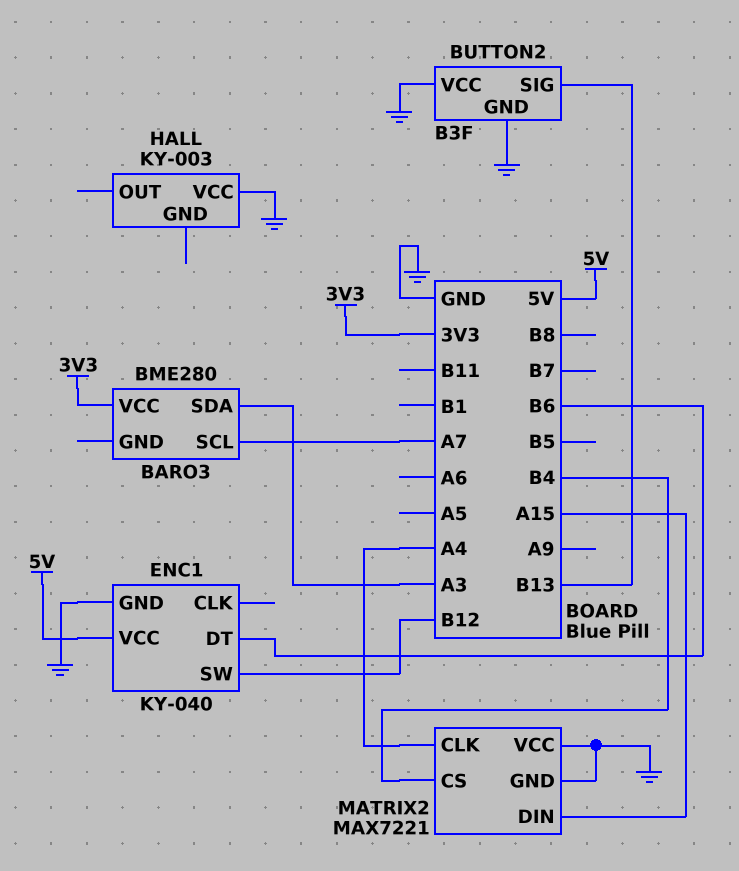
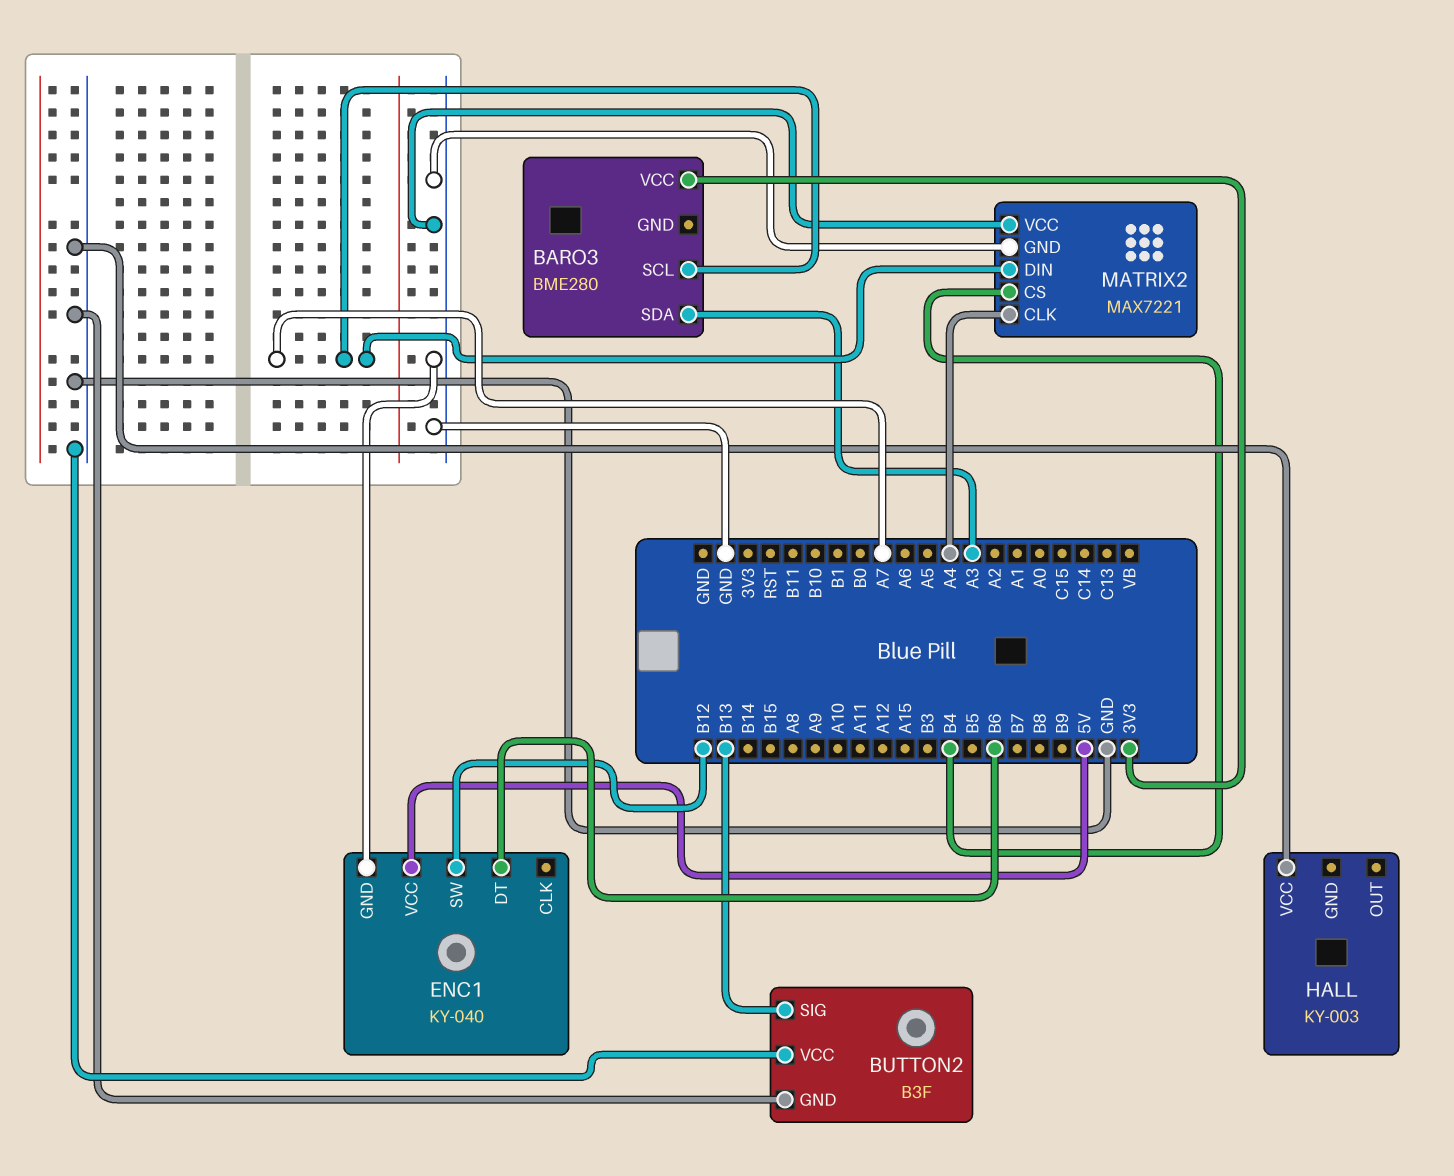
MATRIX2 pin DIN: A15 -> A7

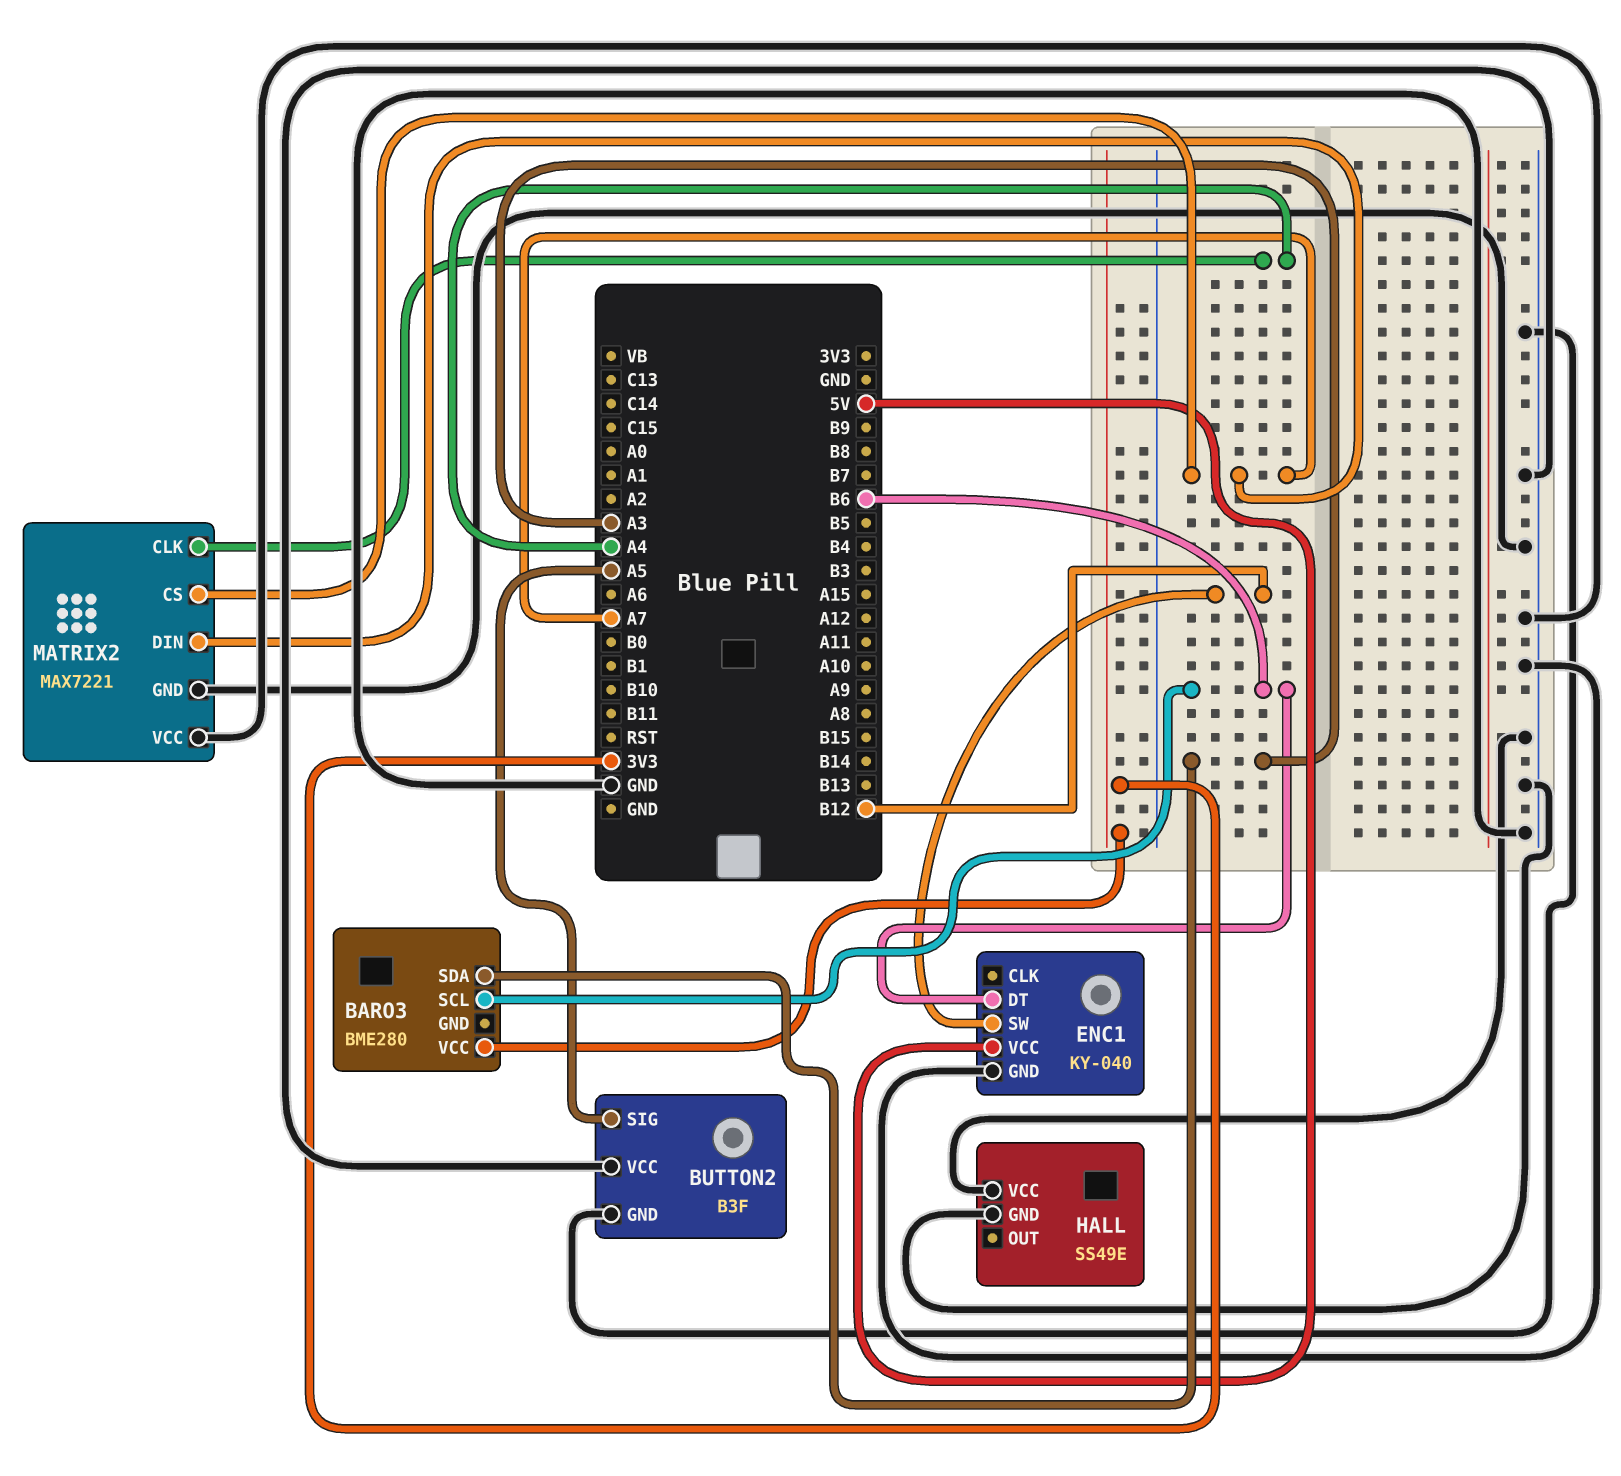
BARO3 pin SCL: A7 -> B6
BUTTON2 pin SIG: B13 -> A5
HALL: KY-003 -> SS49E
HALL pin GND: none -> GND
MATRIX2 pin CS: B4 -> A7

